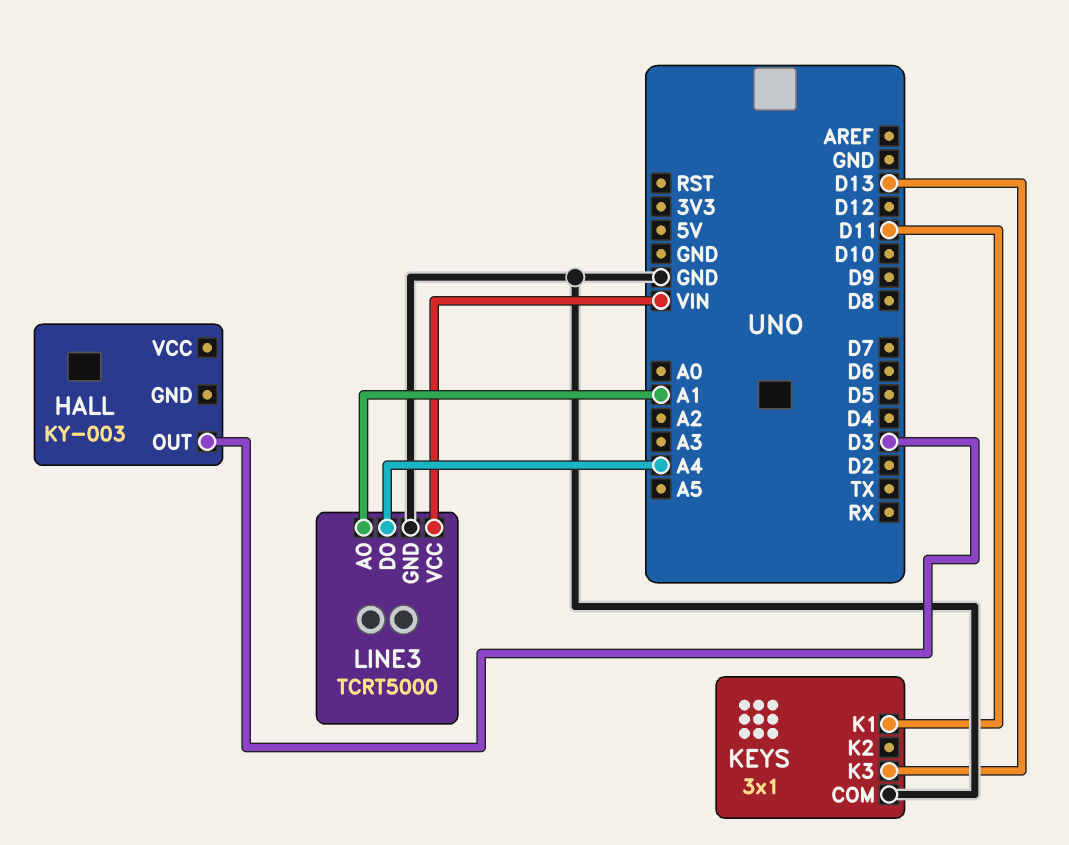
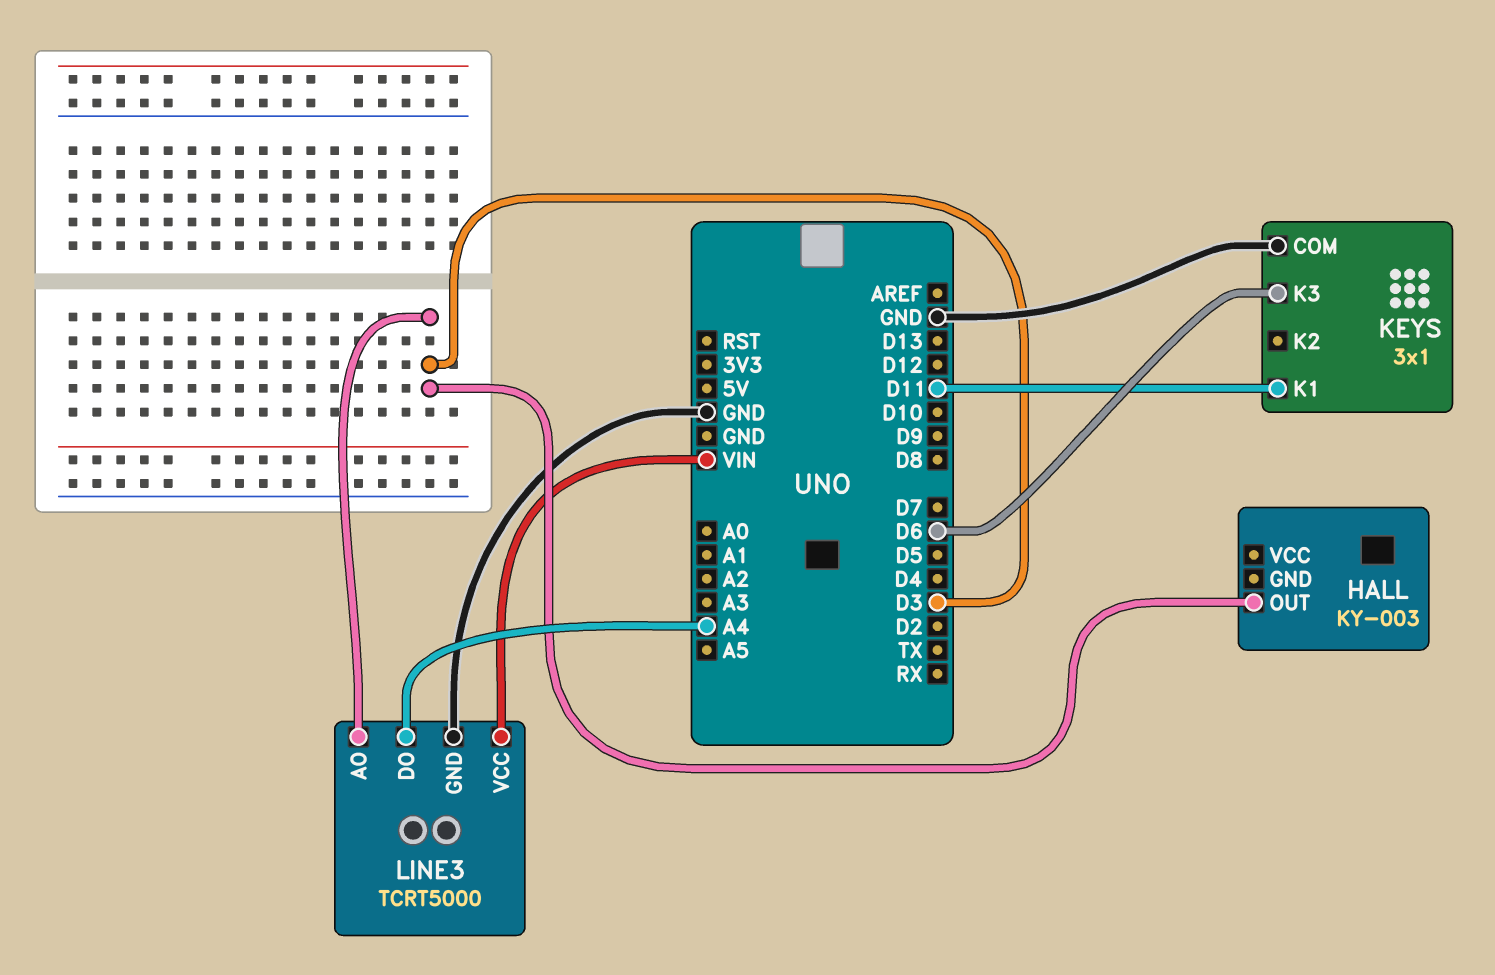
KEYS pin K3: D13 -> D6
LINE3 pin AO: A1 -> D3

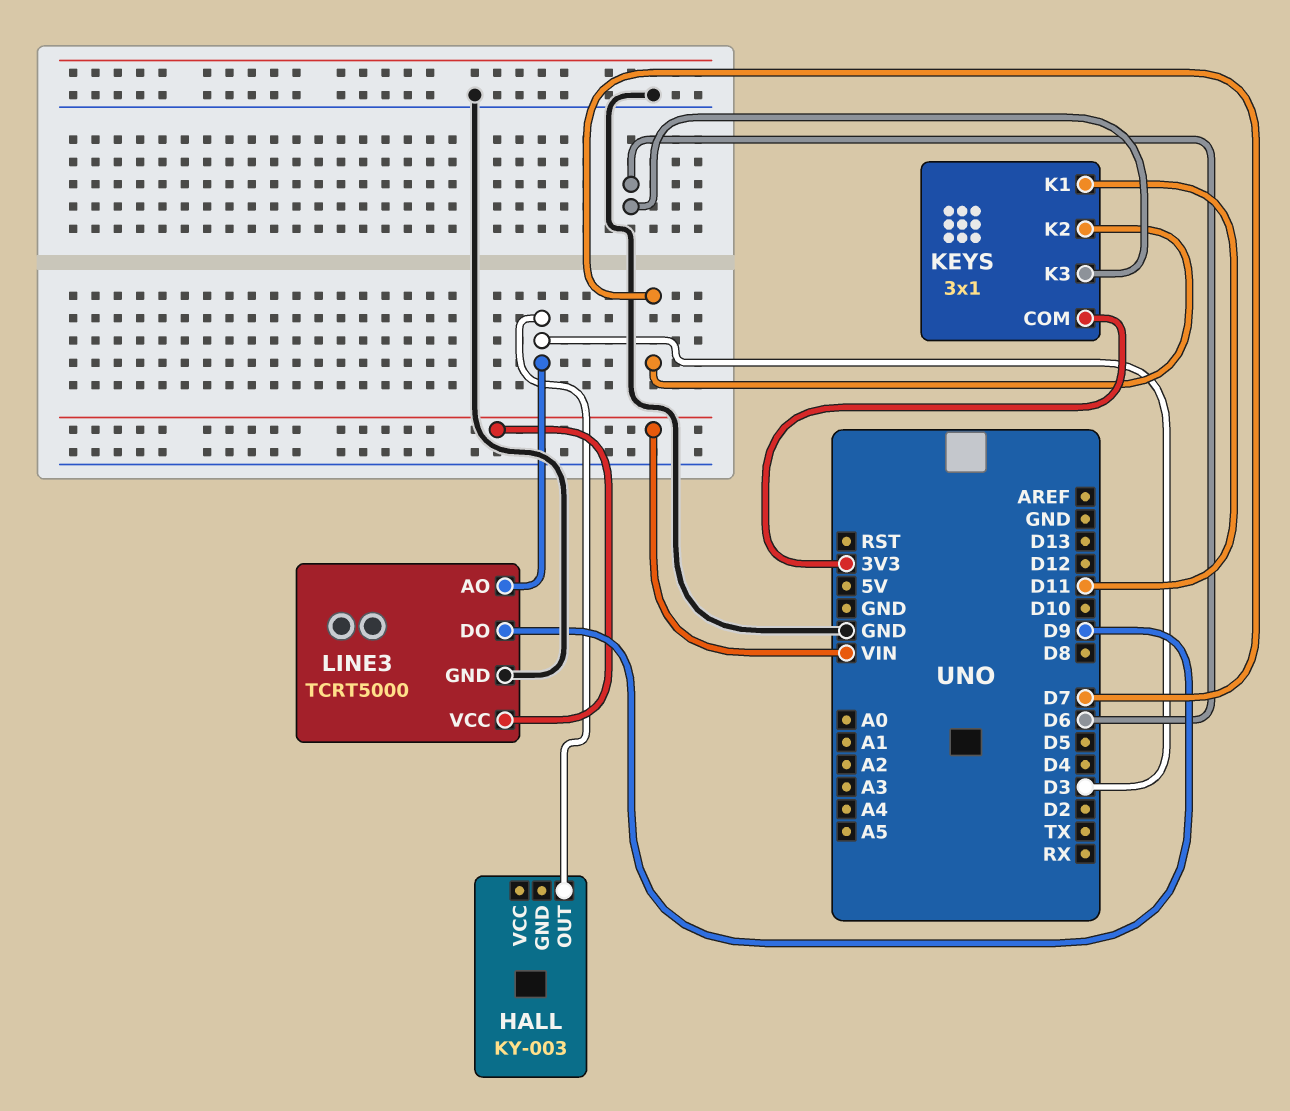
KEYS pin COM: GND -> 3V3
KEYS pin K2: none -> D7
LINE3 pin DO: A4 -> D9

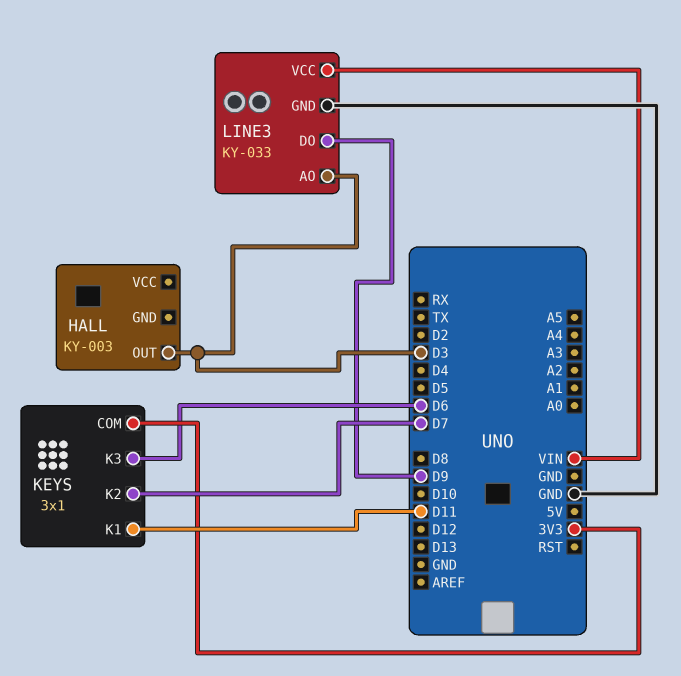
LINE3: TCRT5000 -> KY-033

